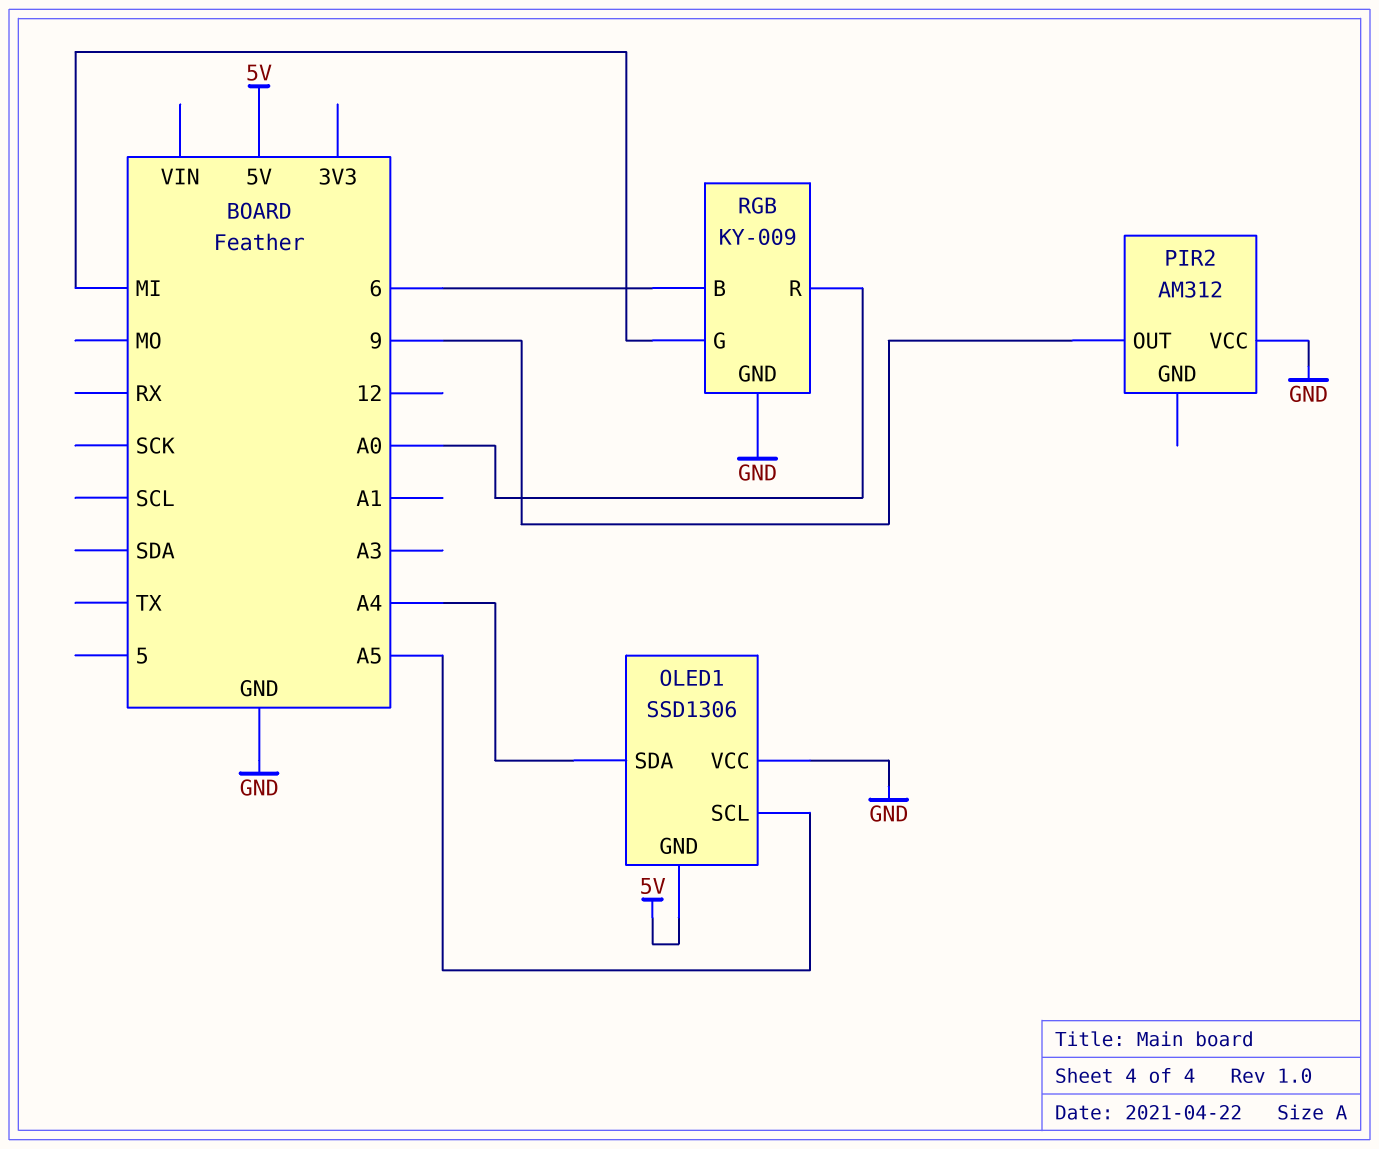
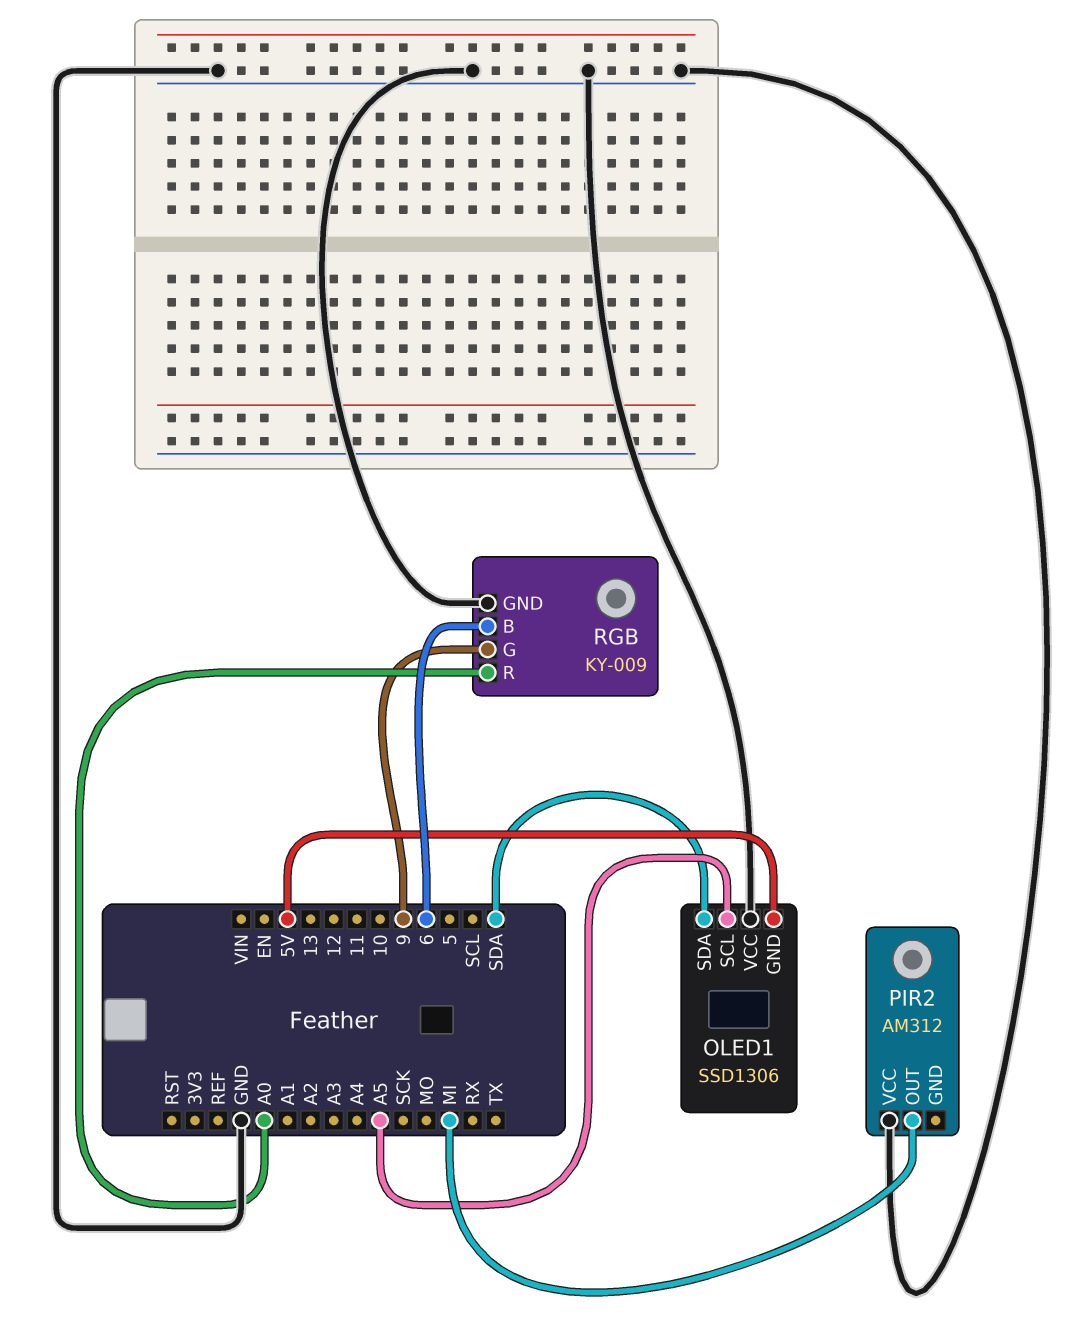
OLED1 pin SDA: A4 -> SDA
PIR2 pin OUT: 9 -> MI
RGB pin G: MI -> 9

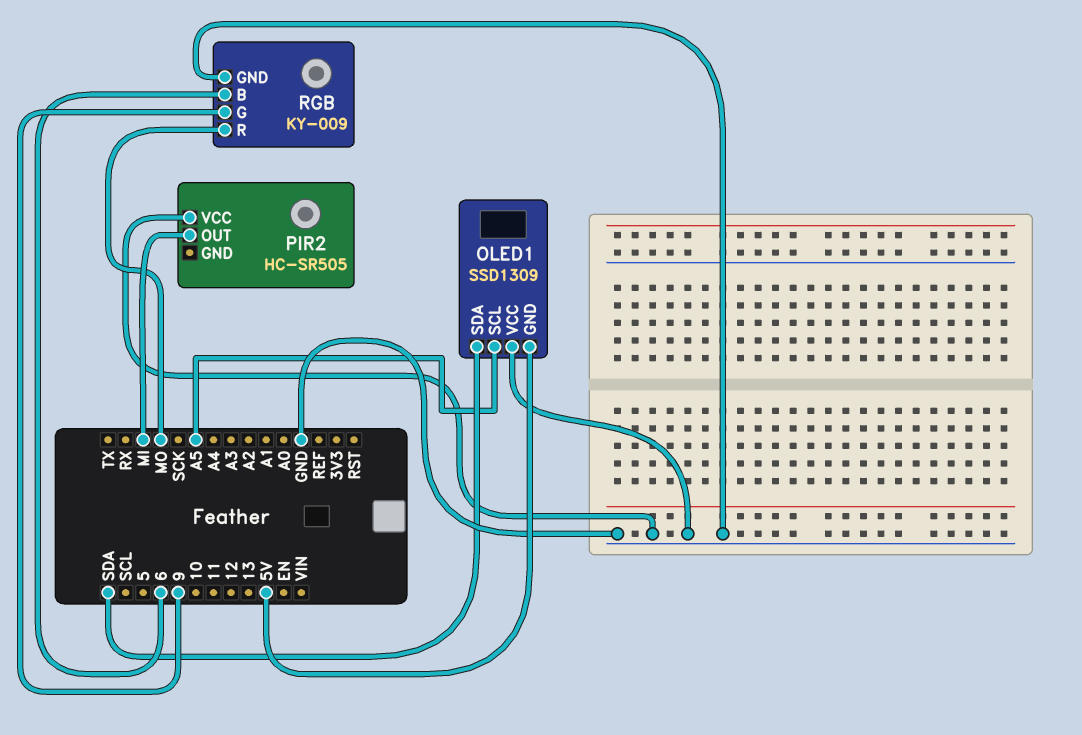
OLED1: SSD1306 -> SSD1309
PIR2: AM312 -> HC-SR505
RGB pin R: A0 -> MO

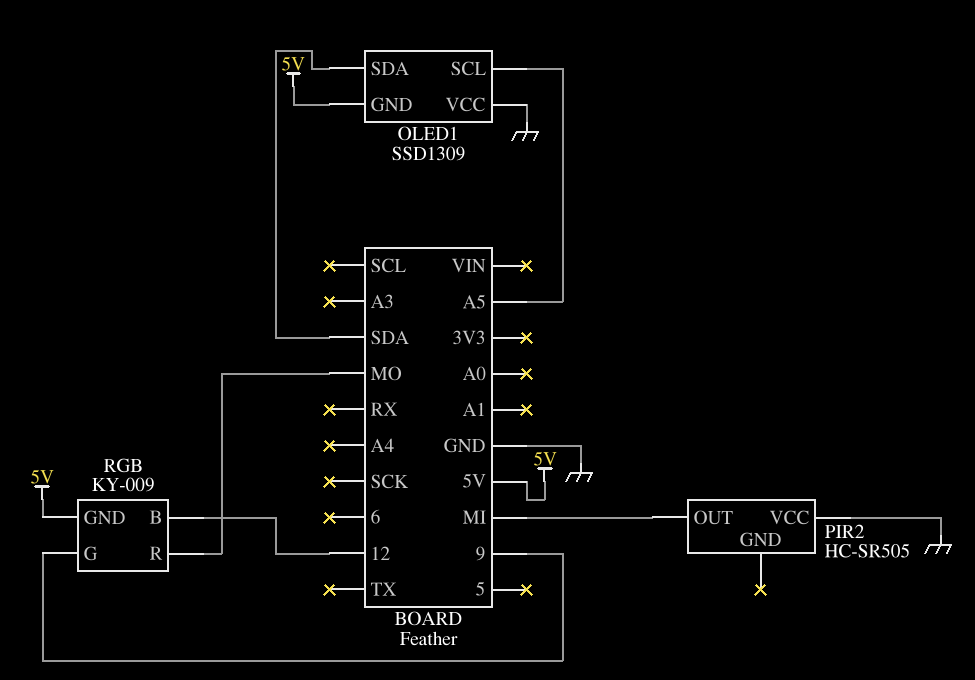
RGB pin B: 6 -> 12
RGB pin GND: GND -> 5V

